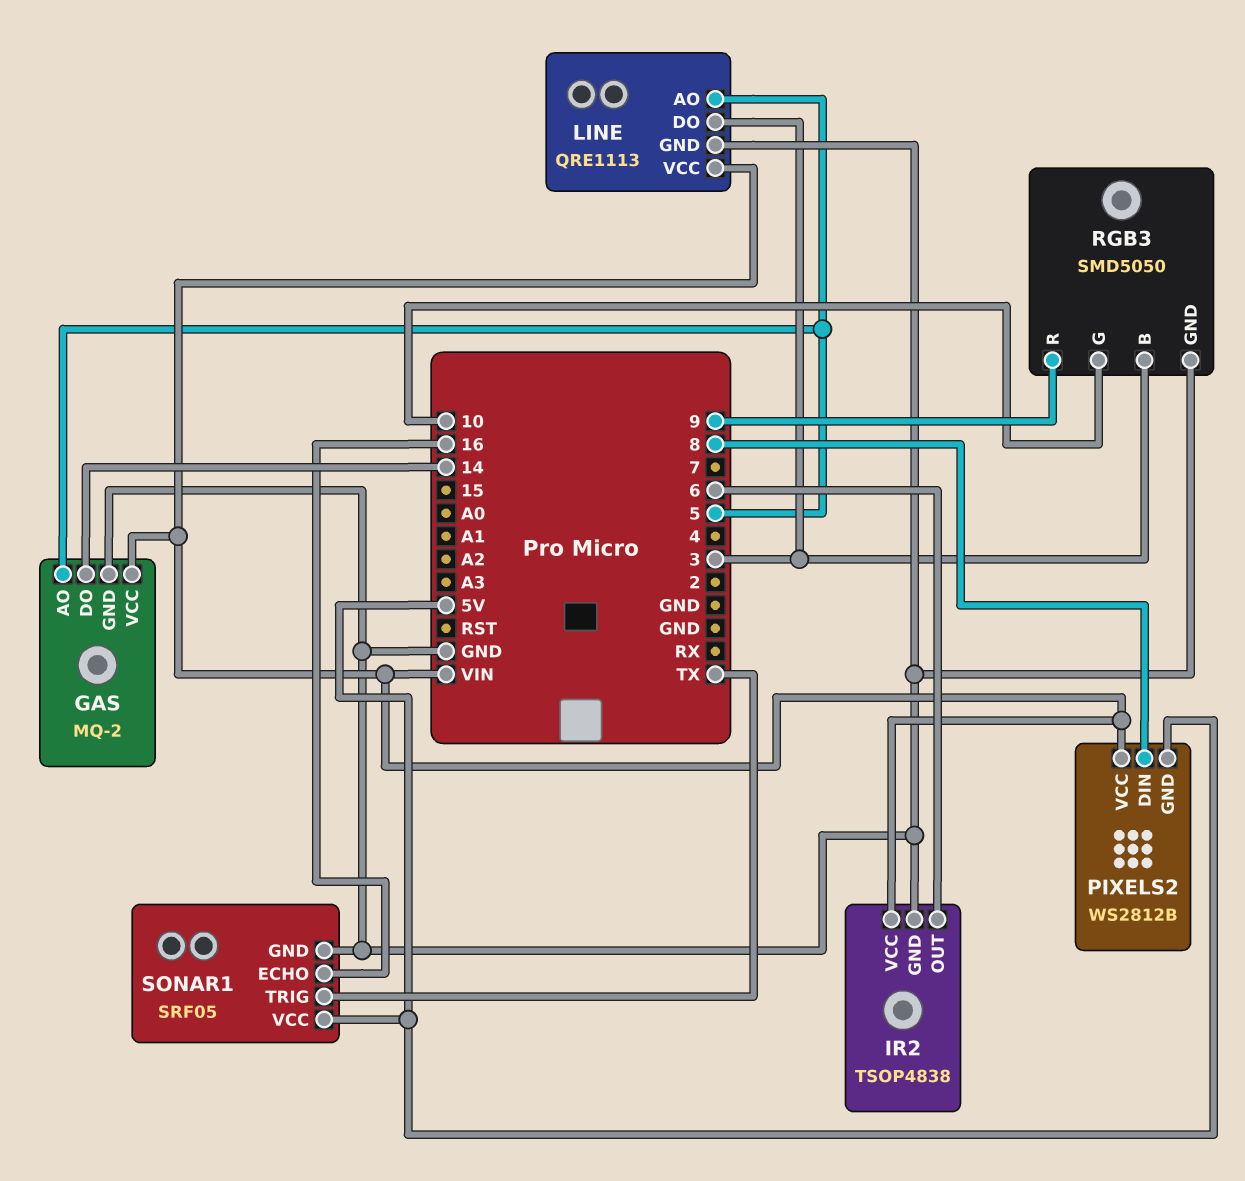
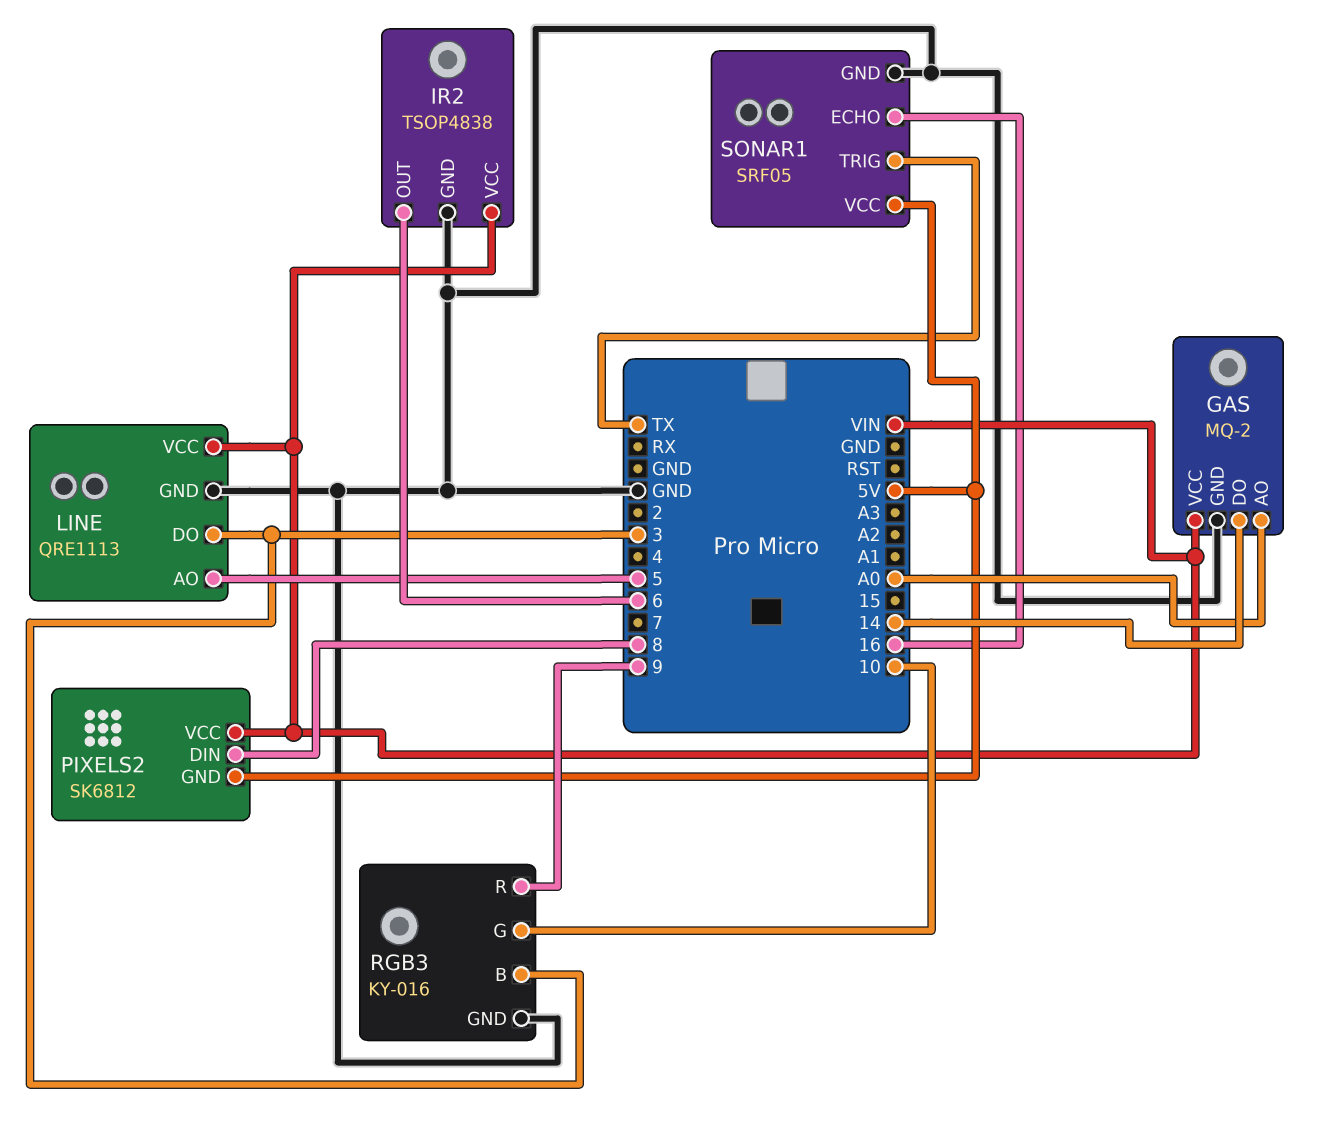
GAS pin AO: 5 -> A0
PIXELS2: WS2812B -> SK6812
RGB3: SMD5050 -> KY-016

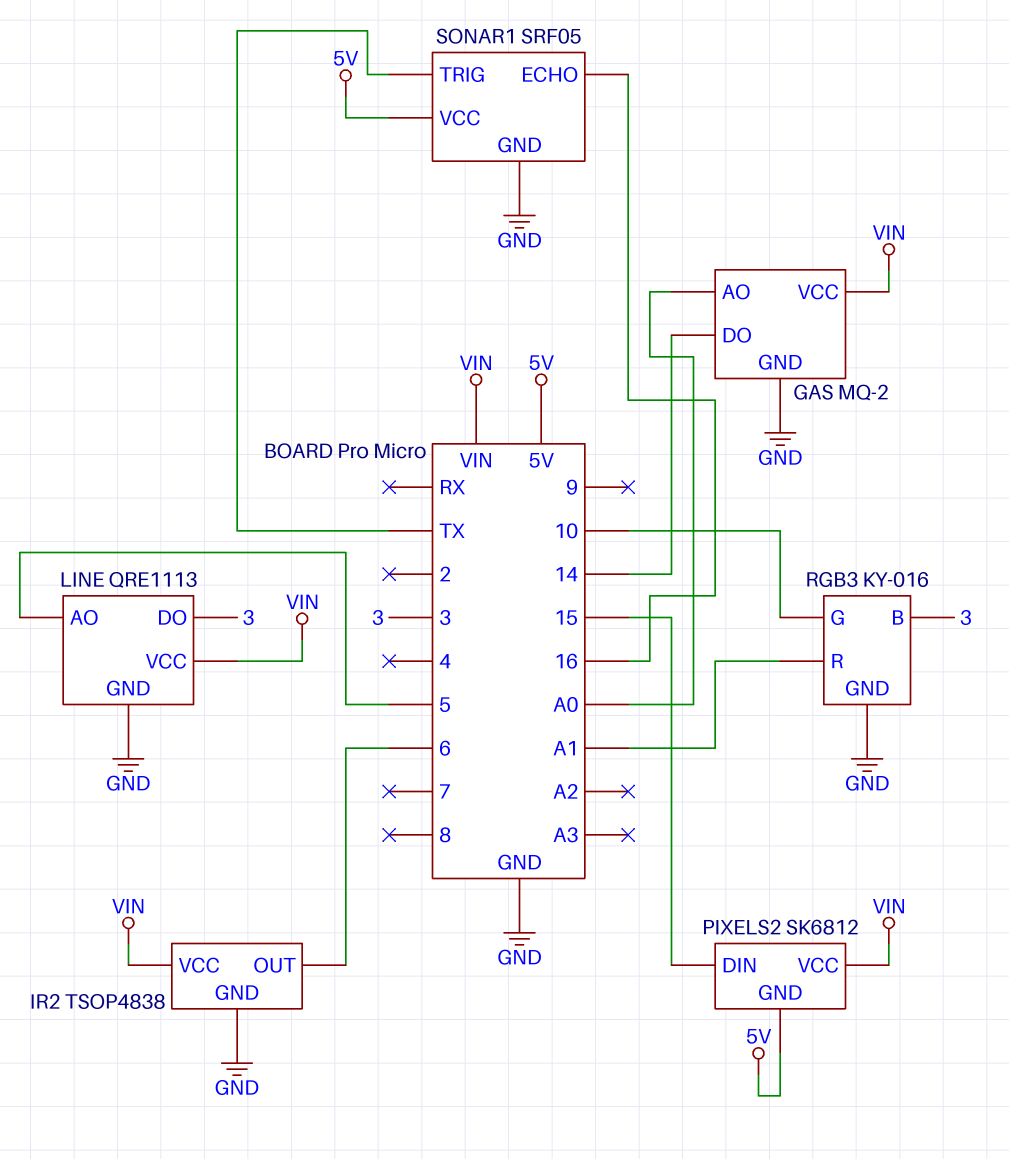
PIXELS2 pin DIN: 8 -> 15
RGB3 pin R: 9 -> A1

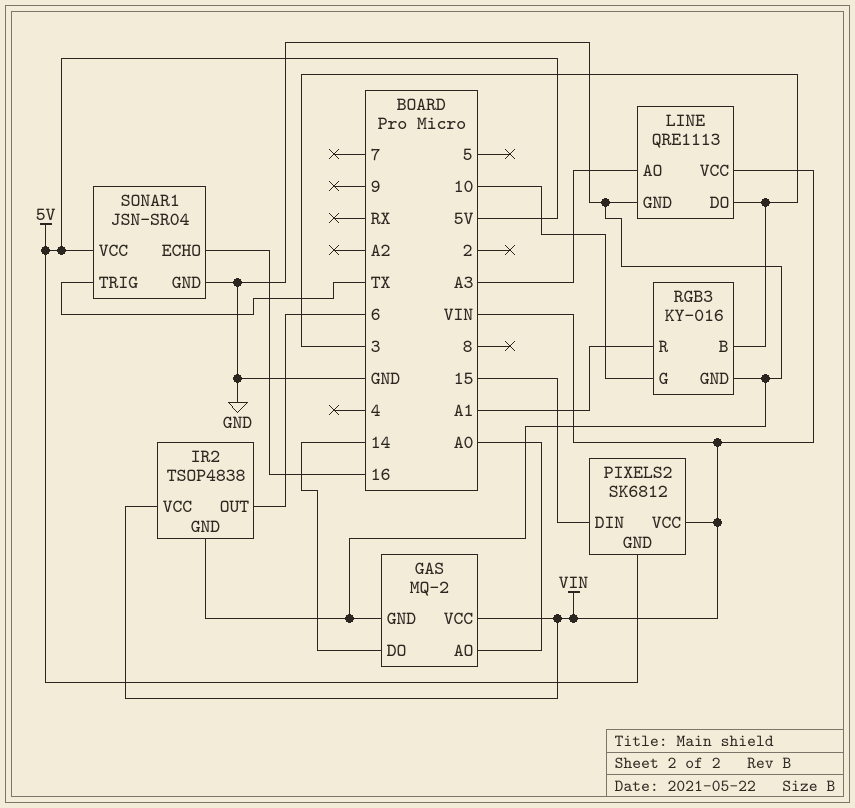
LINE pin AO: 5 -> A3
SONAR1: SRF05 -> JSN-SR04

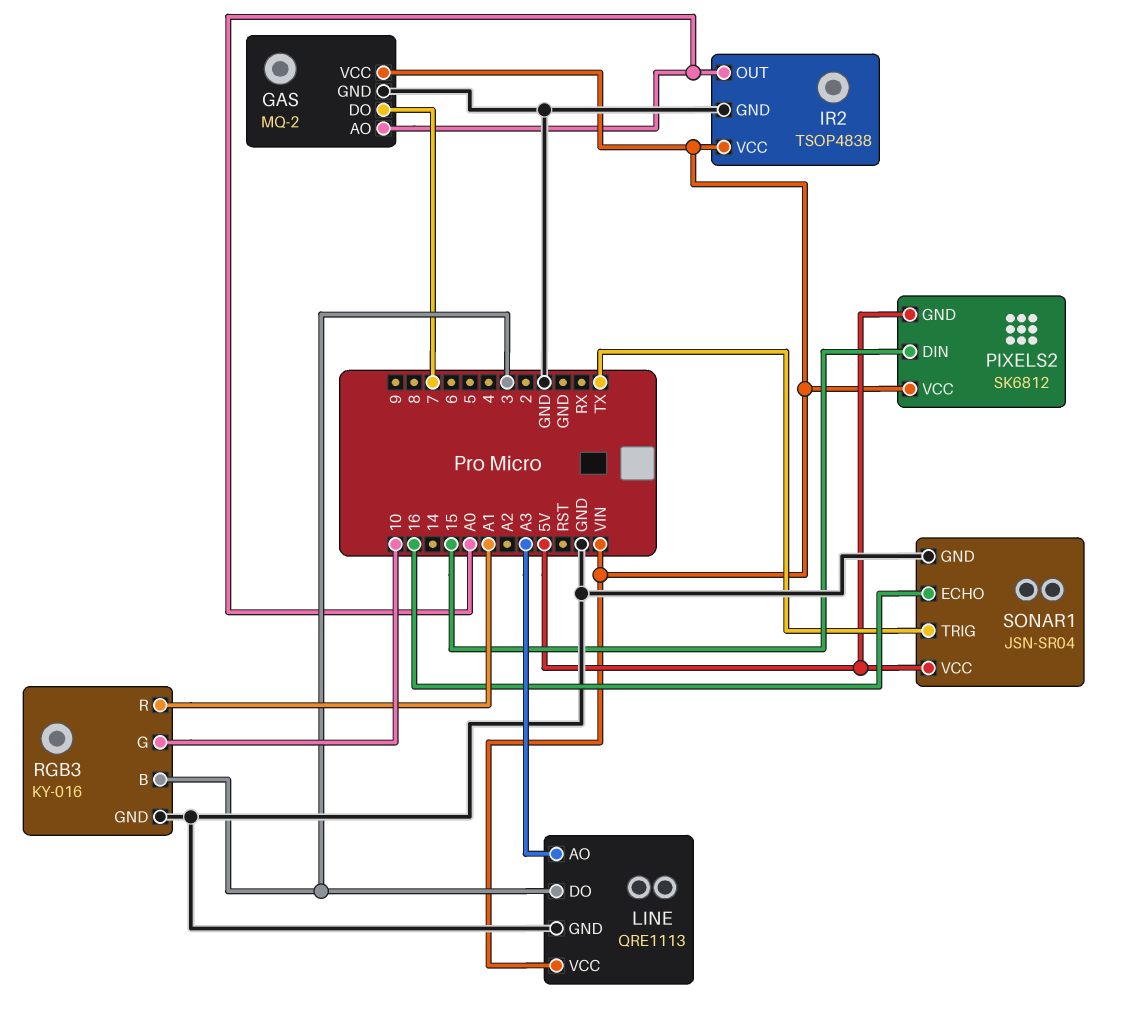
GAS pin DO: 14 -> 7
IR2 pin OUT: 6 -> A0

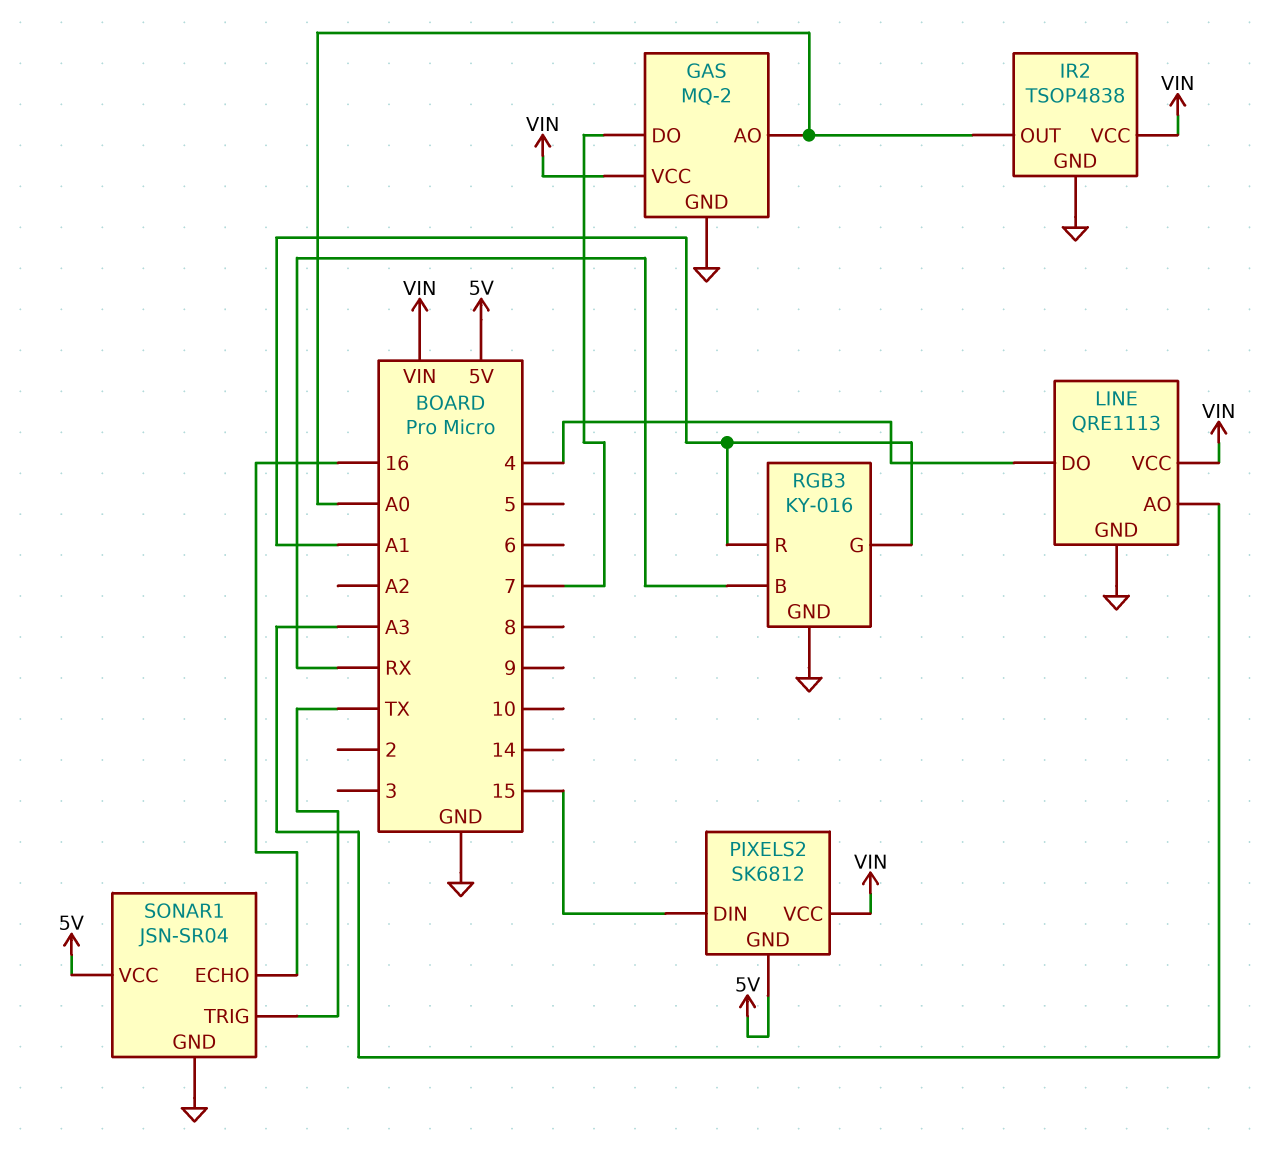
LINE pin DO: 3 -> 4
RGB3 pin B: 3 -> RX
RGB3 pin G: 10 -> A1

